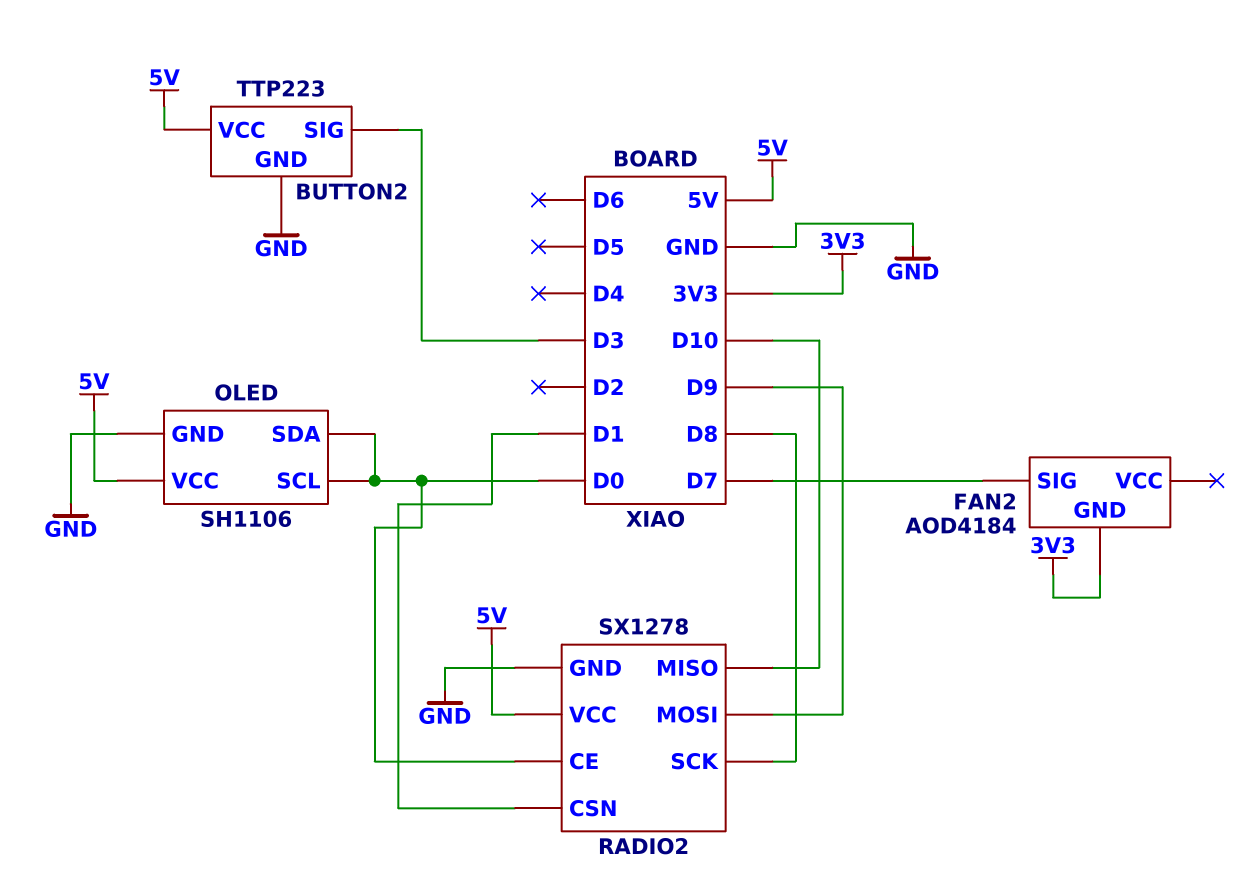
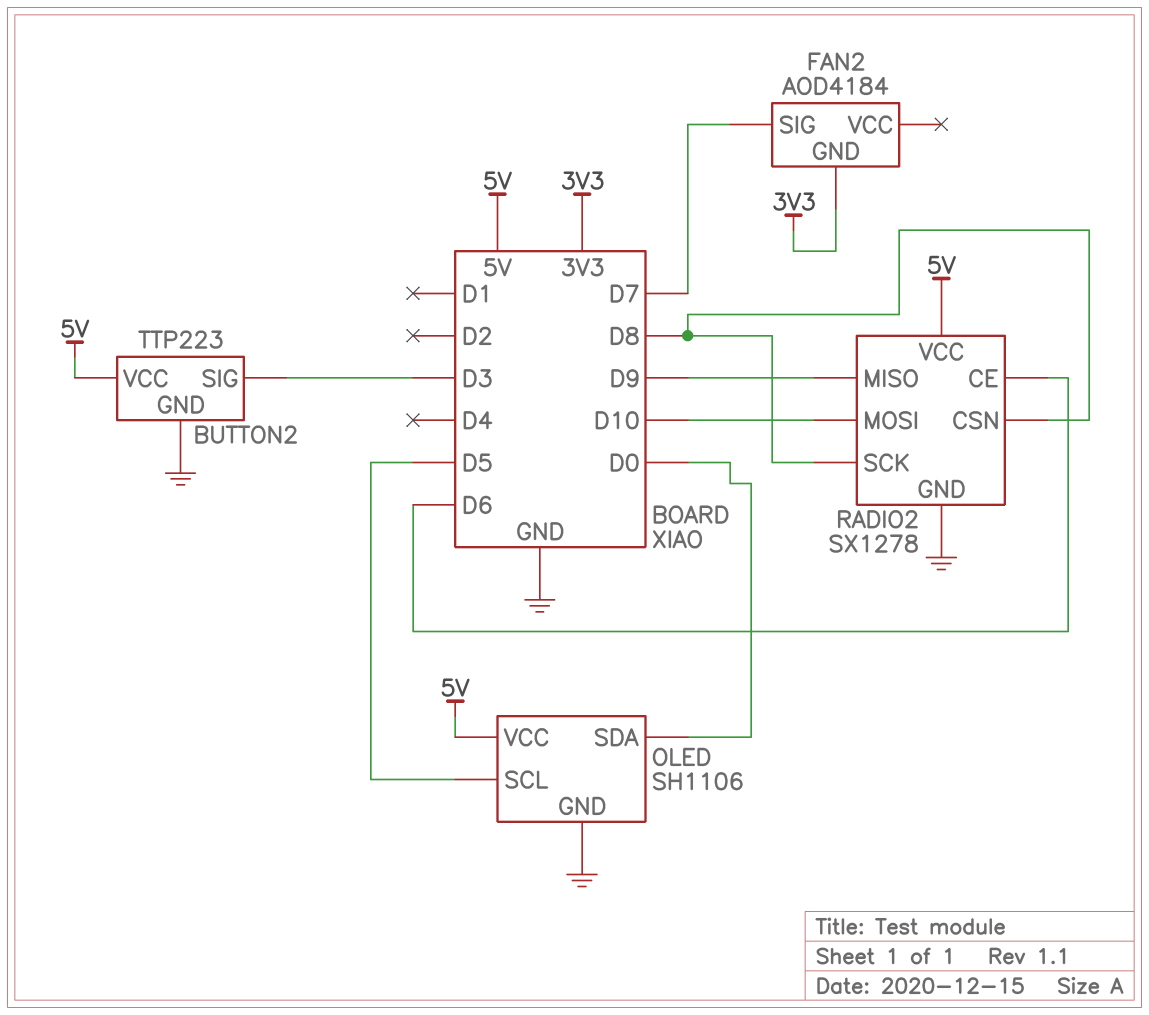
OLED pin SCL: D0 -> D5
RADIO2 pin CE: D0 -> D6
RADIO2 pin CSN: D1 -> D8
RADIO2 pin MISO: D10 -> D9
RADIO2 pin MOSI: D9 -> D10

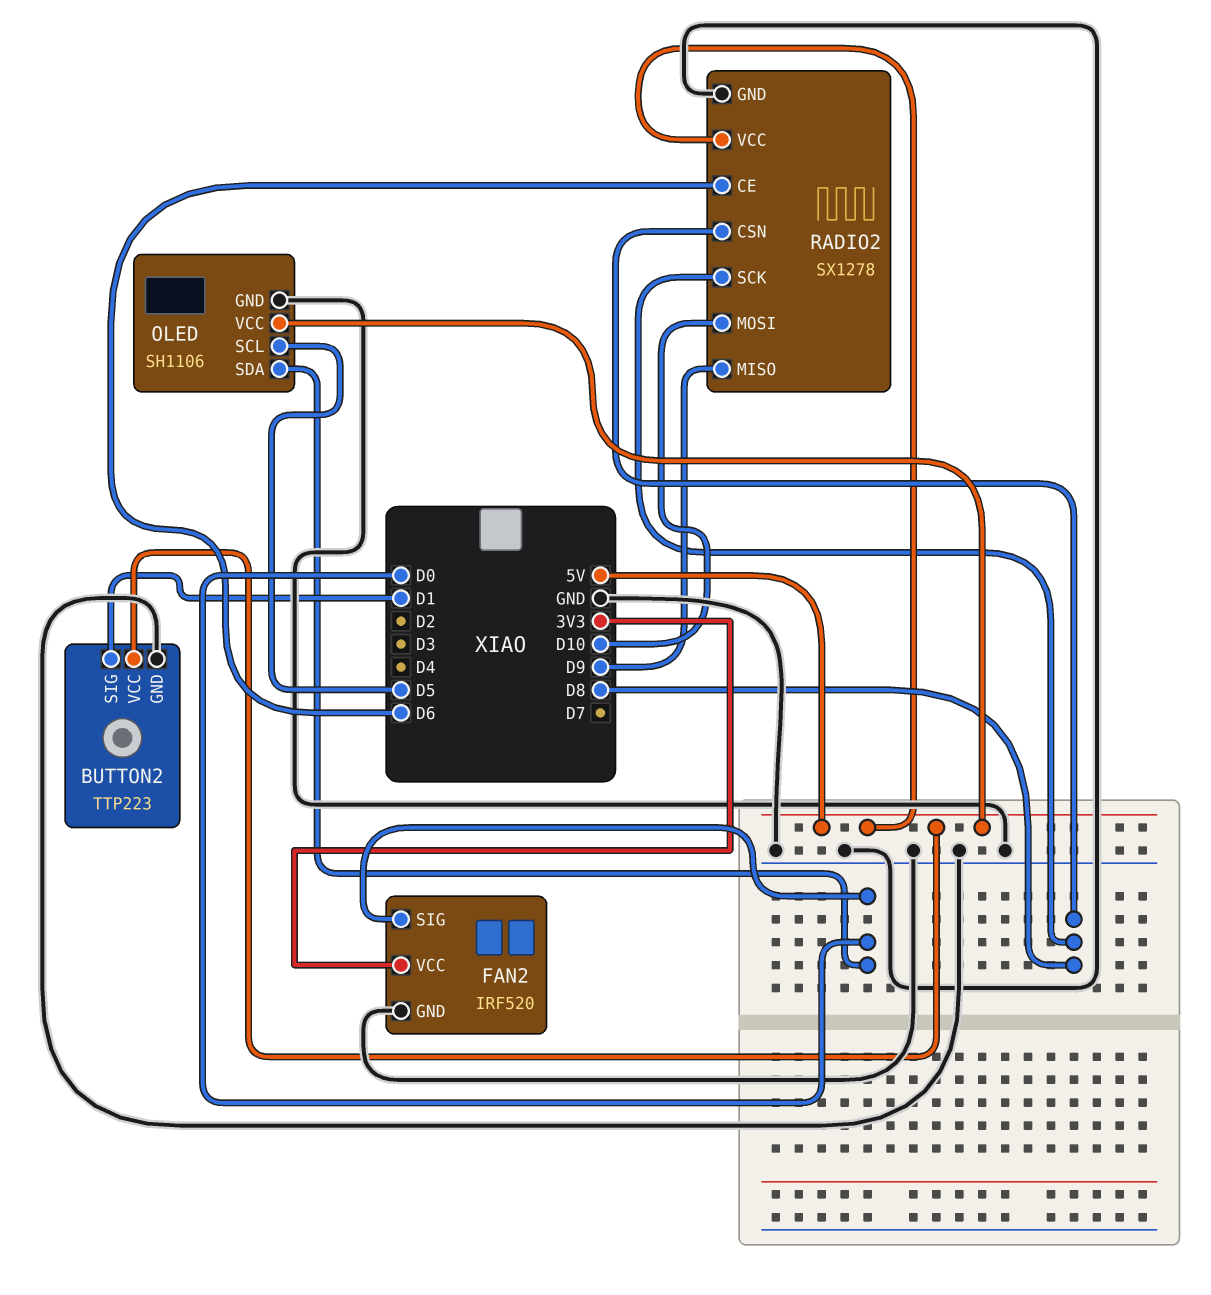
BUTTON2 pin SIG: D3 -> D1
FAN2: AOD4184 -> IRF520
FAN2 pin GND: 3V3 -> GND
FAN2 pin SIG: D7 -> D0
FAN2 pin VCC: none -> 3V3

